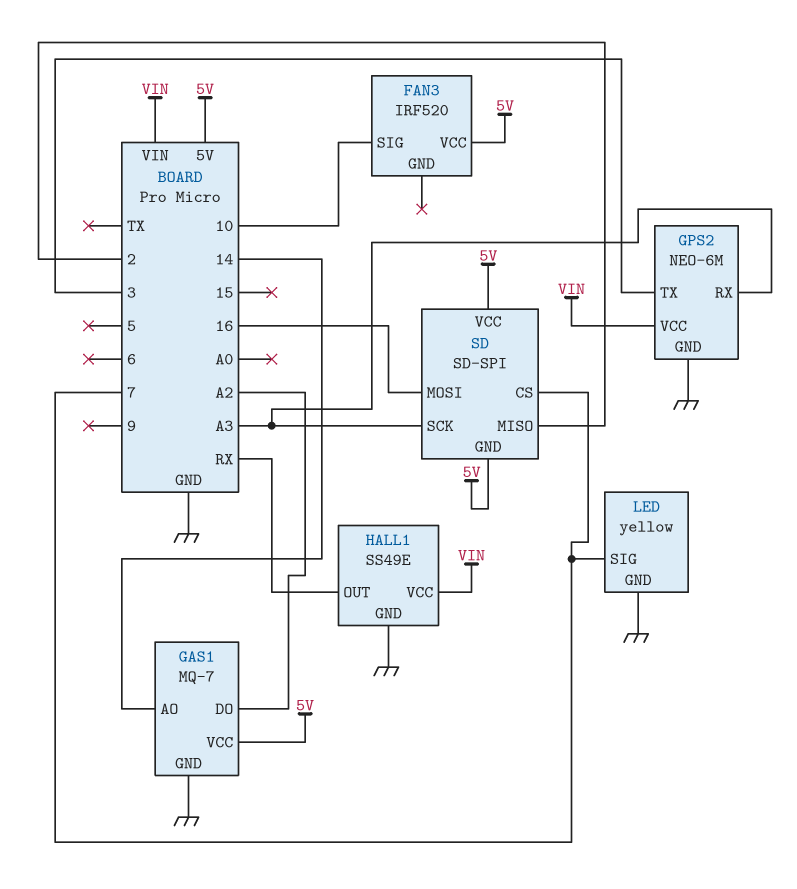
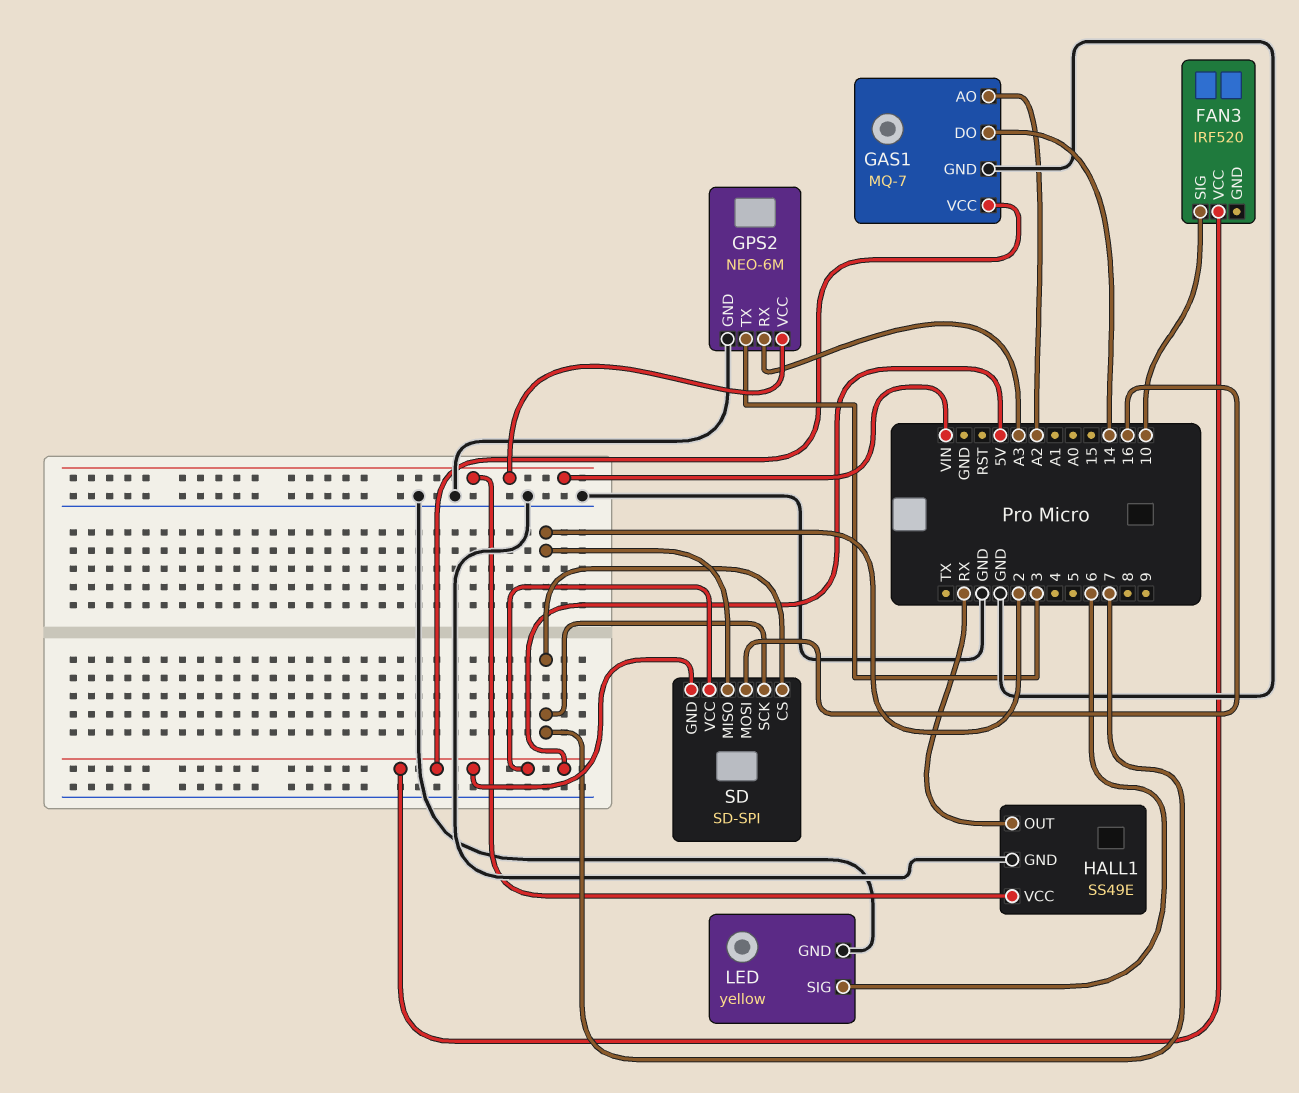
GAS1 pin AO: 14 -> A2
GAS1 pin DO: A2 -> 14
LED pin SIG: 7 -> 6
SD pin SCK: A3 -> 7

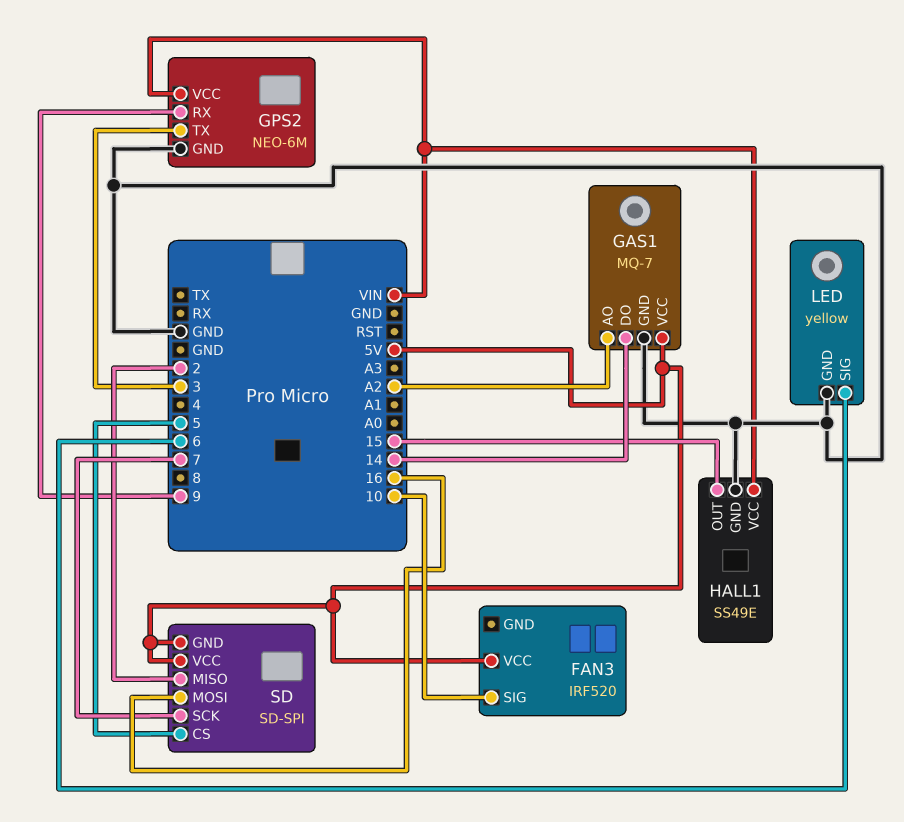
GPS2 pin RX: A3 -> 9
HALL1 pin OUT: RX -> 15
SD pin CS: 7 -> 5

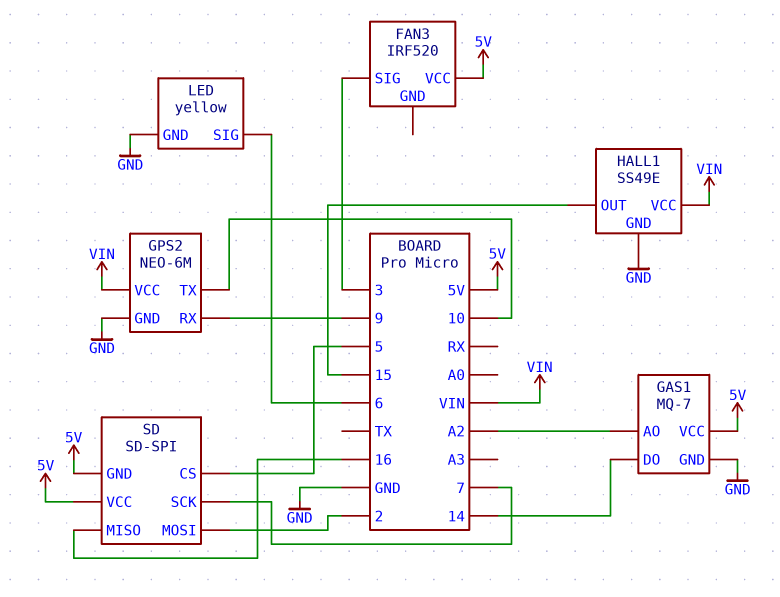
FAN3 pin SIG: 10 -> 3
GPS2 pin TX: 3 -> 10
SD pin MISO: 2 -> 16
SD pin MOSI: 16 -> 2

